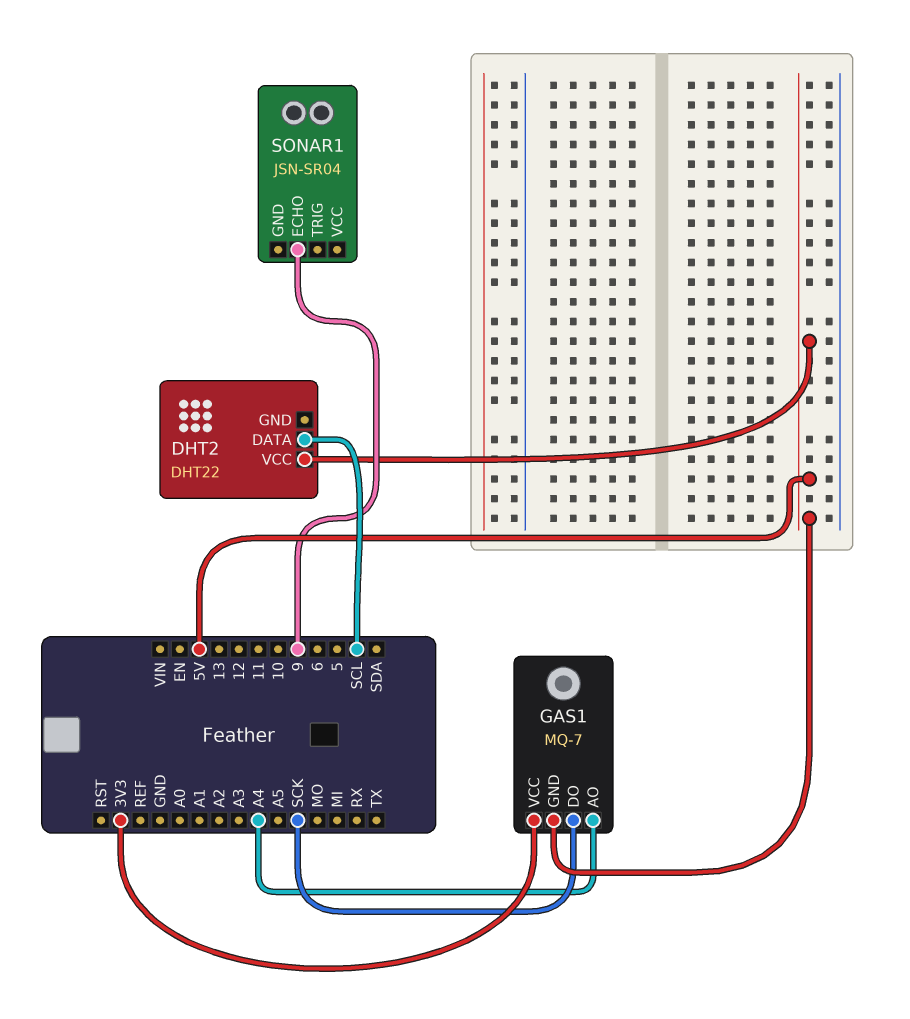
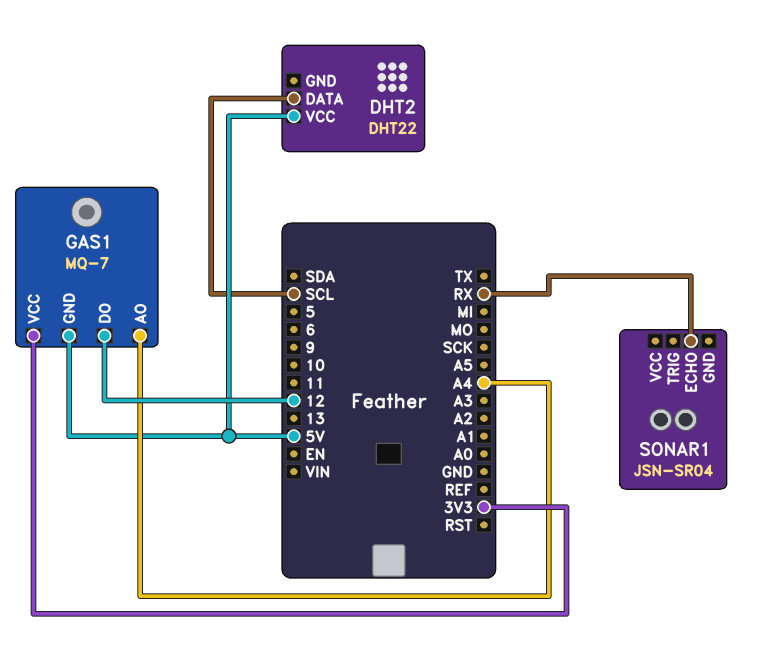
GAS1 pin DO: SCK -> 12
SONAR1 pin ECHO: 9 -> RX

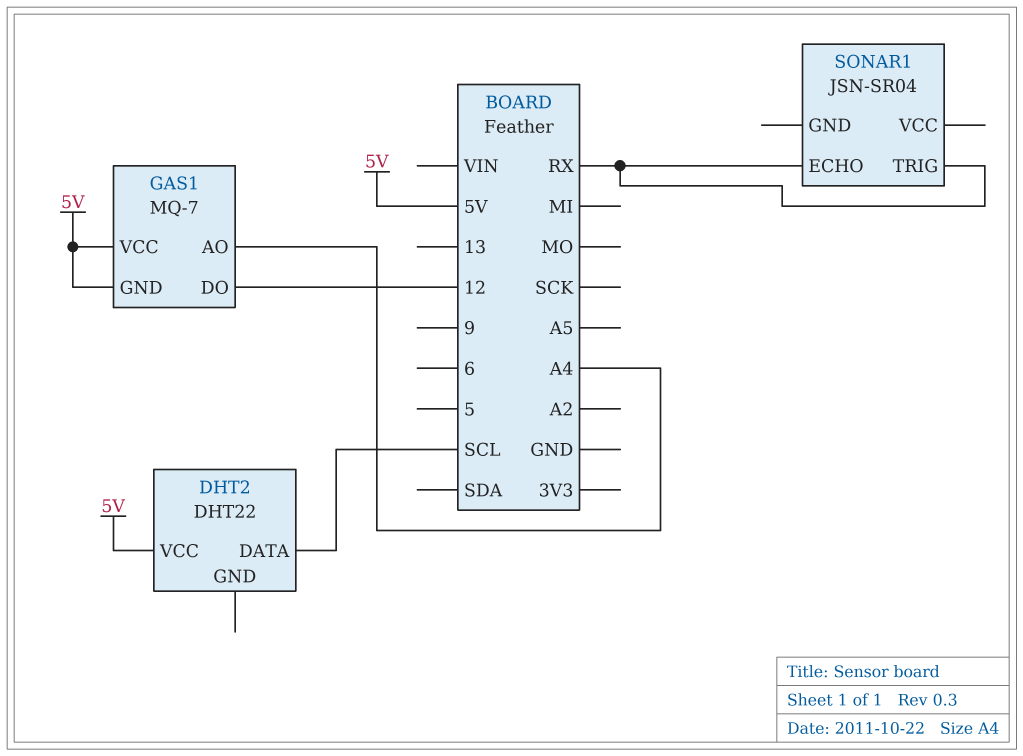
GAS1 pin VCC: 3V3 -> 5V
SONAR1 pin TRIG: none -> RX

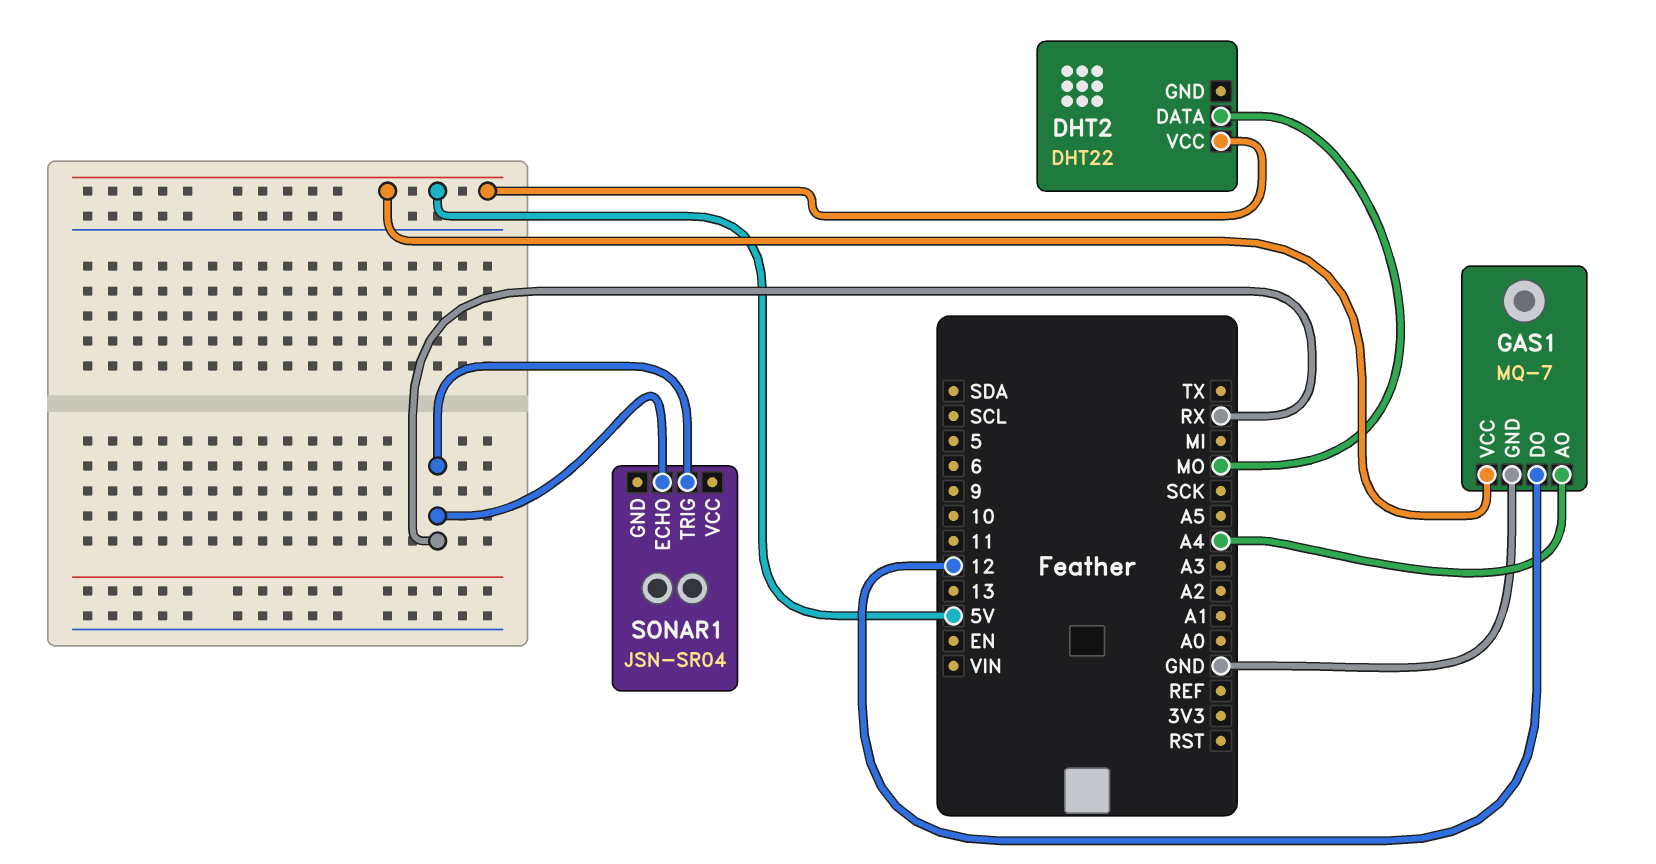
DHT2 pin DATA: SCL -> MO
GAS1 pin GND: 5V -> GND

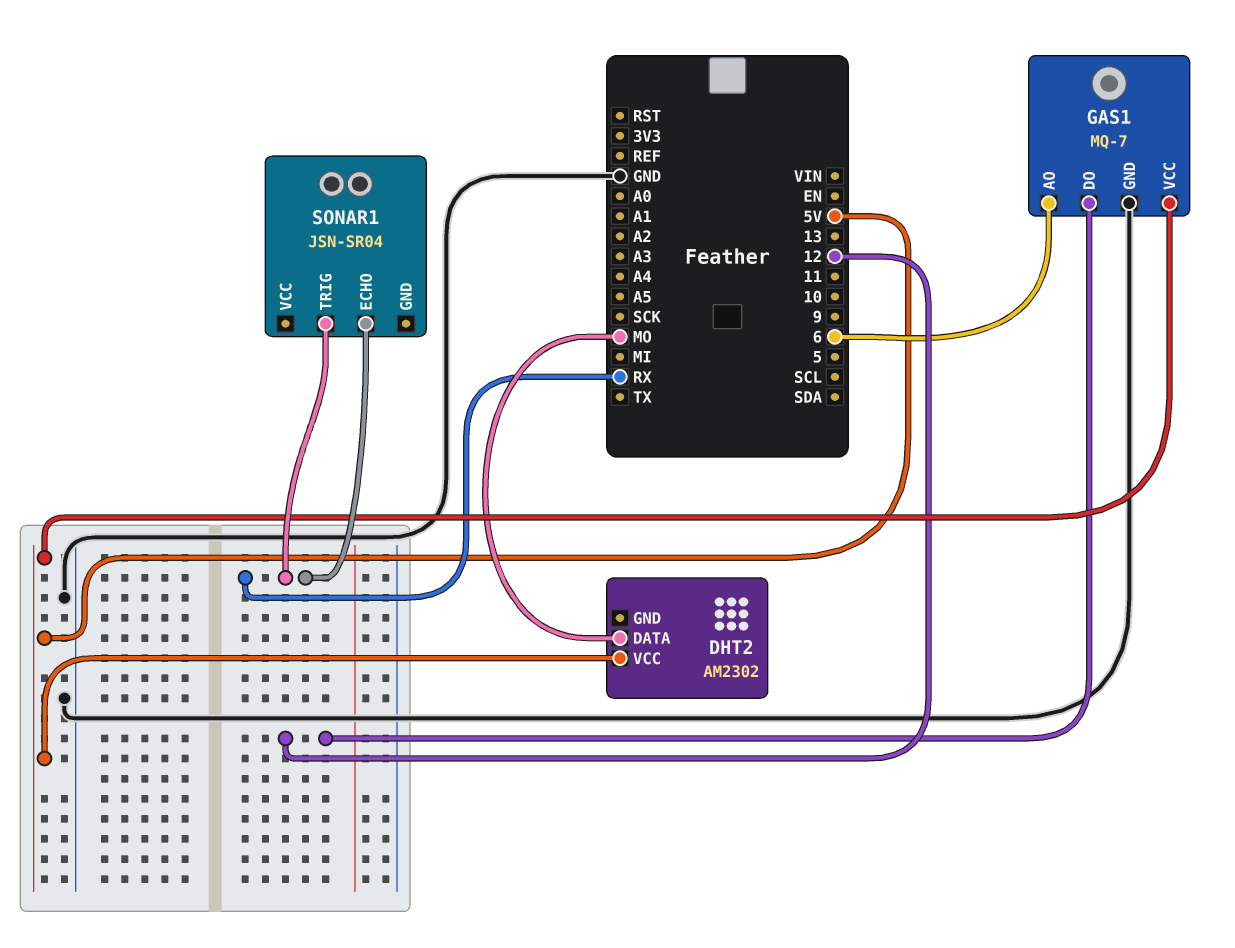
DHT2: DHT22 -> AM2302
GAS1 pin AO: A4 -> 6

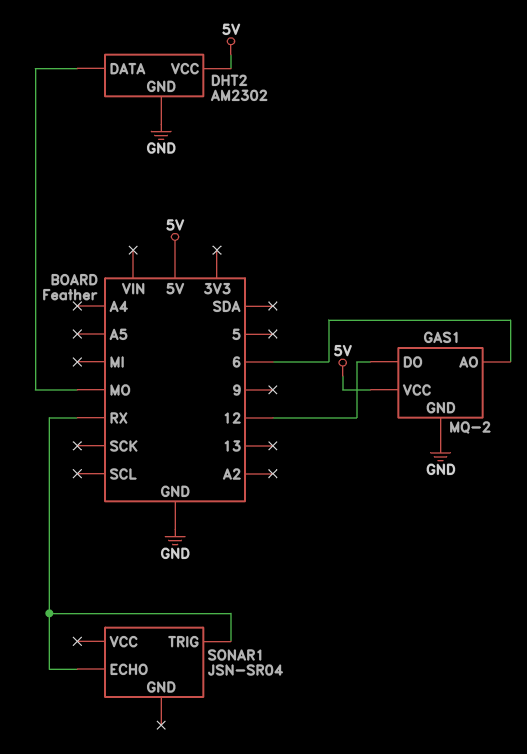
DHT2 pin GND: none -> GND
GAS1: MQ-7 -> MQ-2

